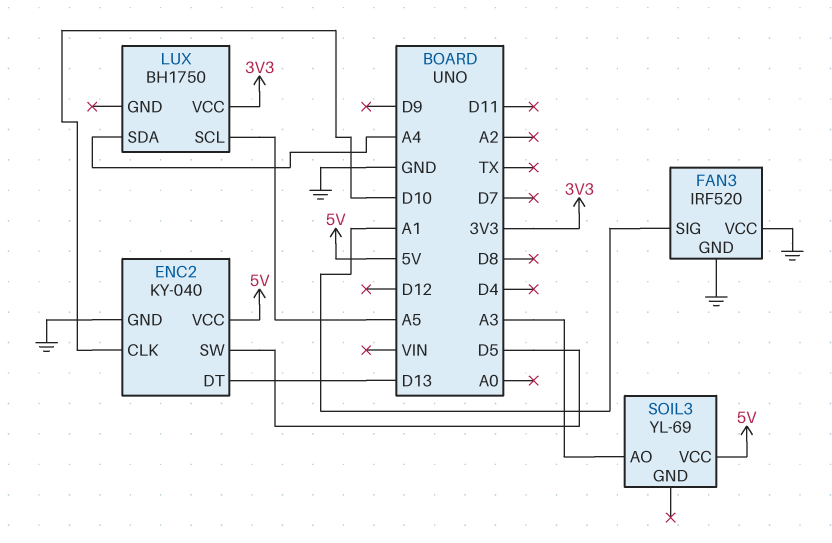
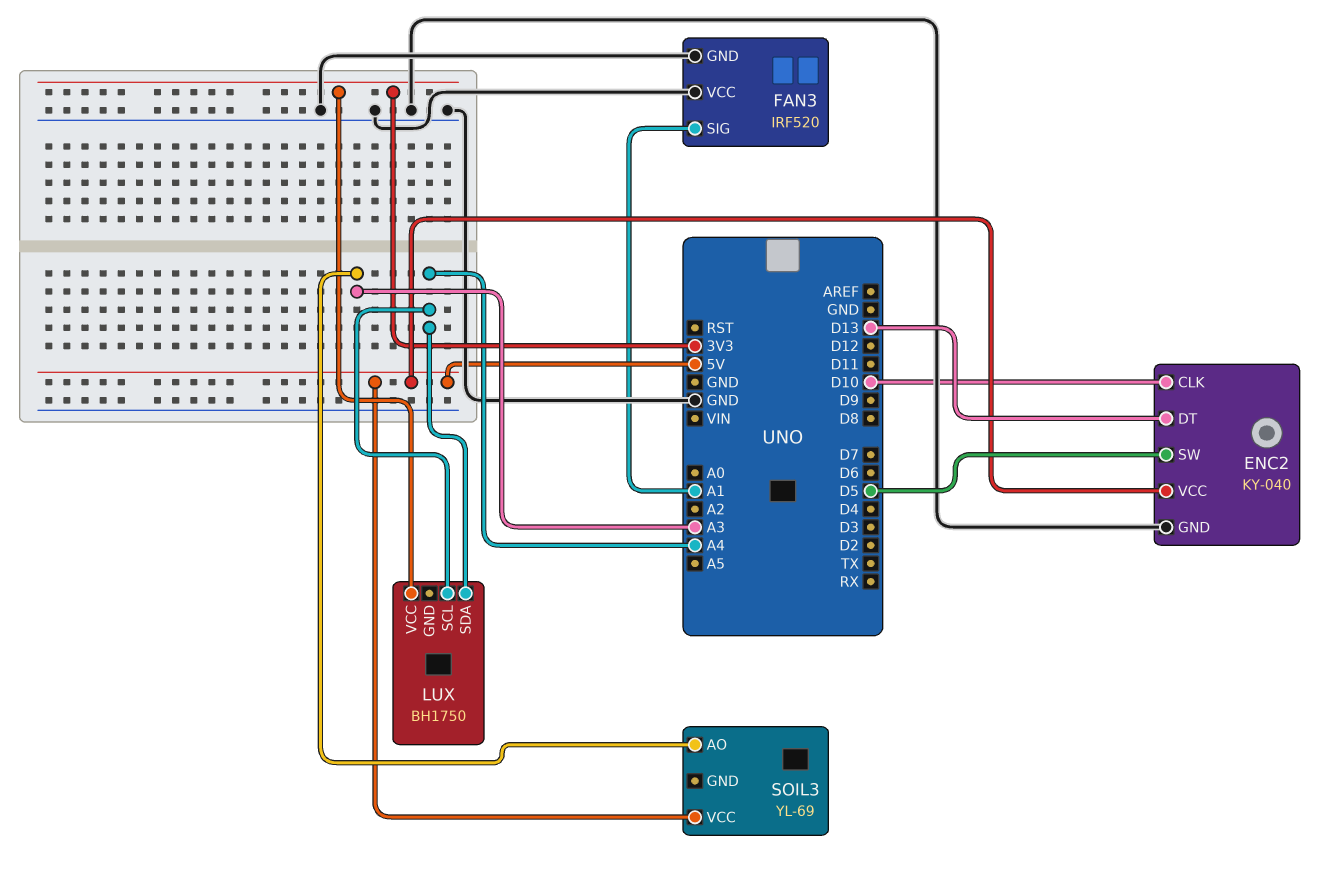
LUX pin SCL: A5 -> A4

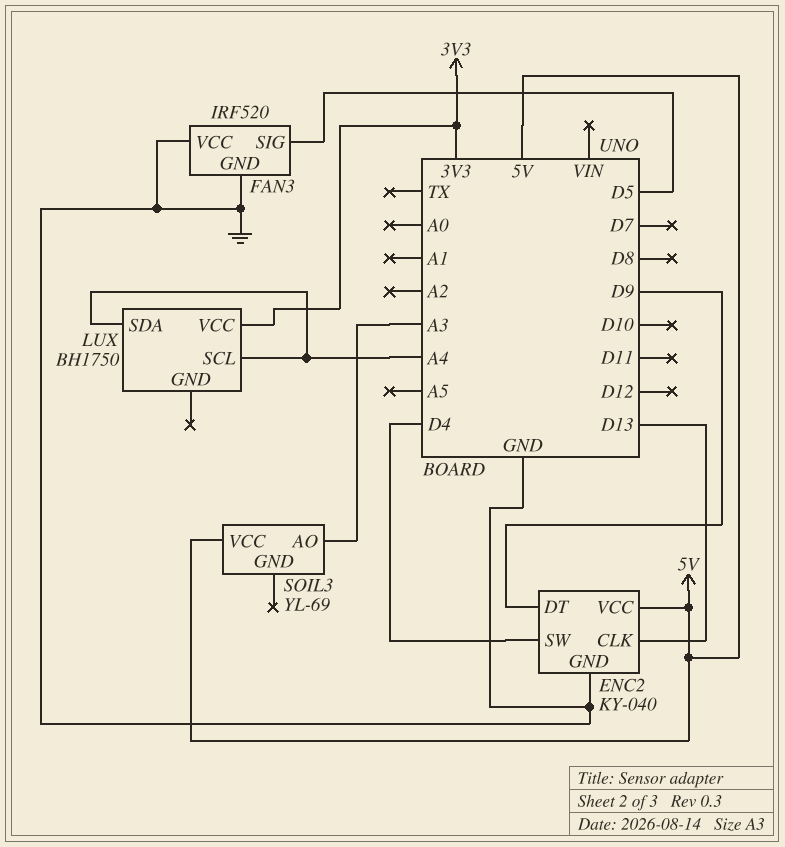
ENC2 pin CLK: D10 -> D13
ENC2 pin DT: D13 -> D9
ENC2 pin SW: D5 -> D4
FAN3 pin SIG: A1 -> D5

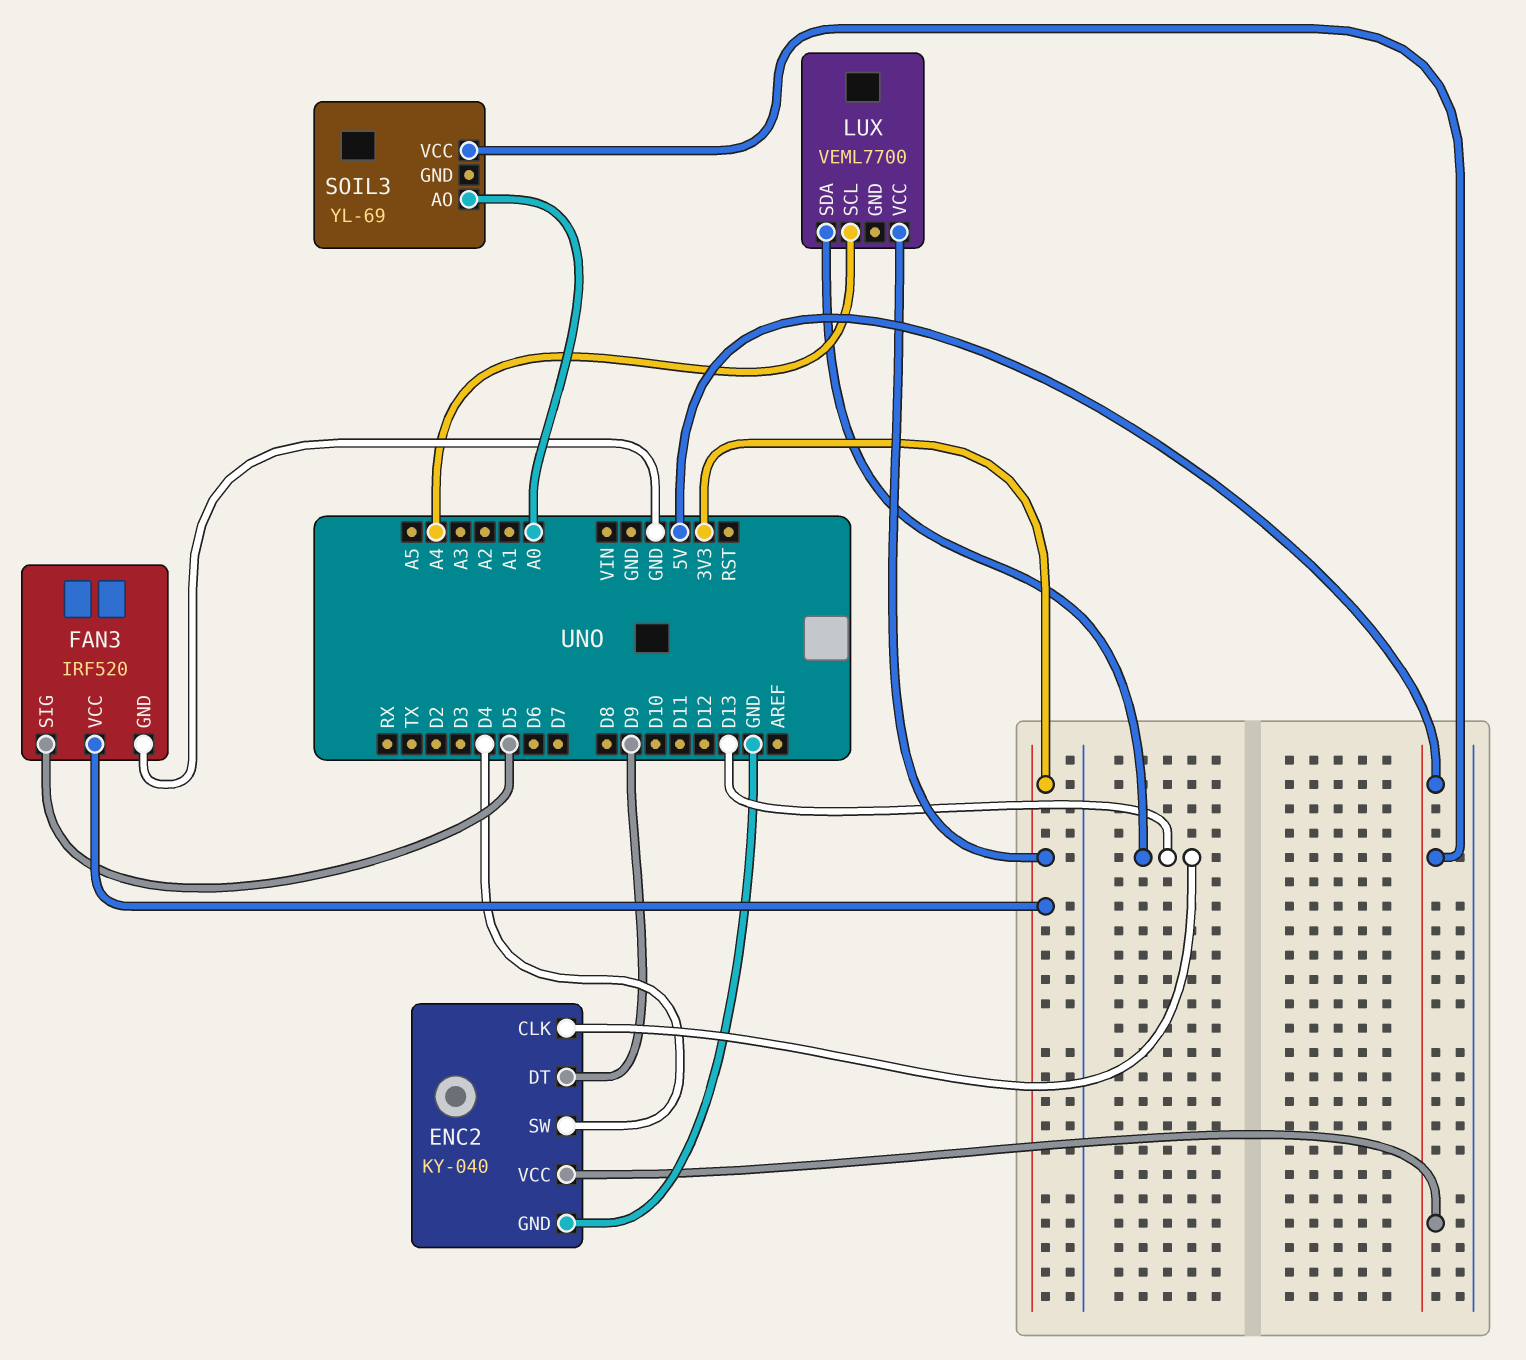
FAN3 pin VCC: GND -> 3V3
LUX: BH1750 -> VEML7700
LUX pin SDA: A4 -> D13
SOIL3 pin AO: A3 -> A0

